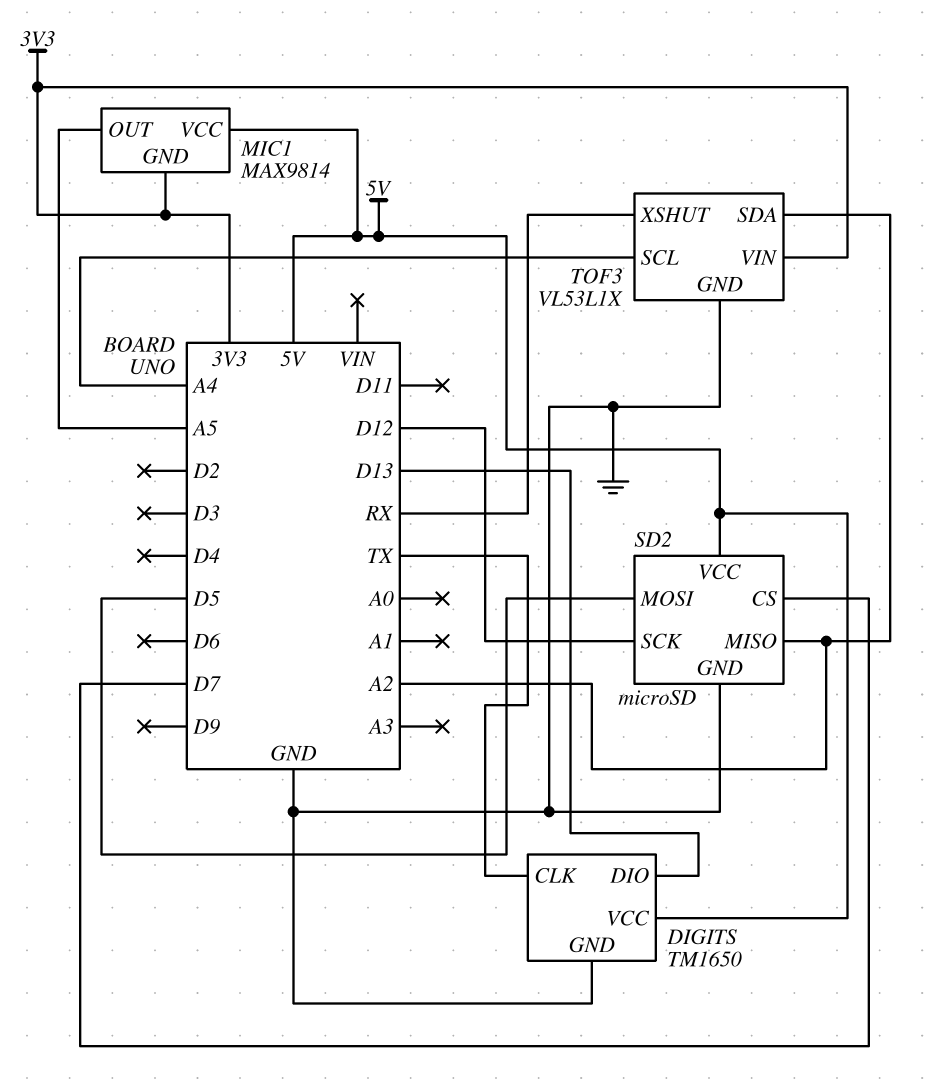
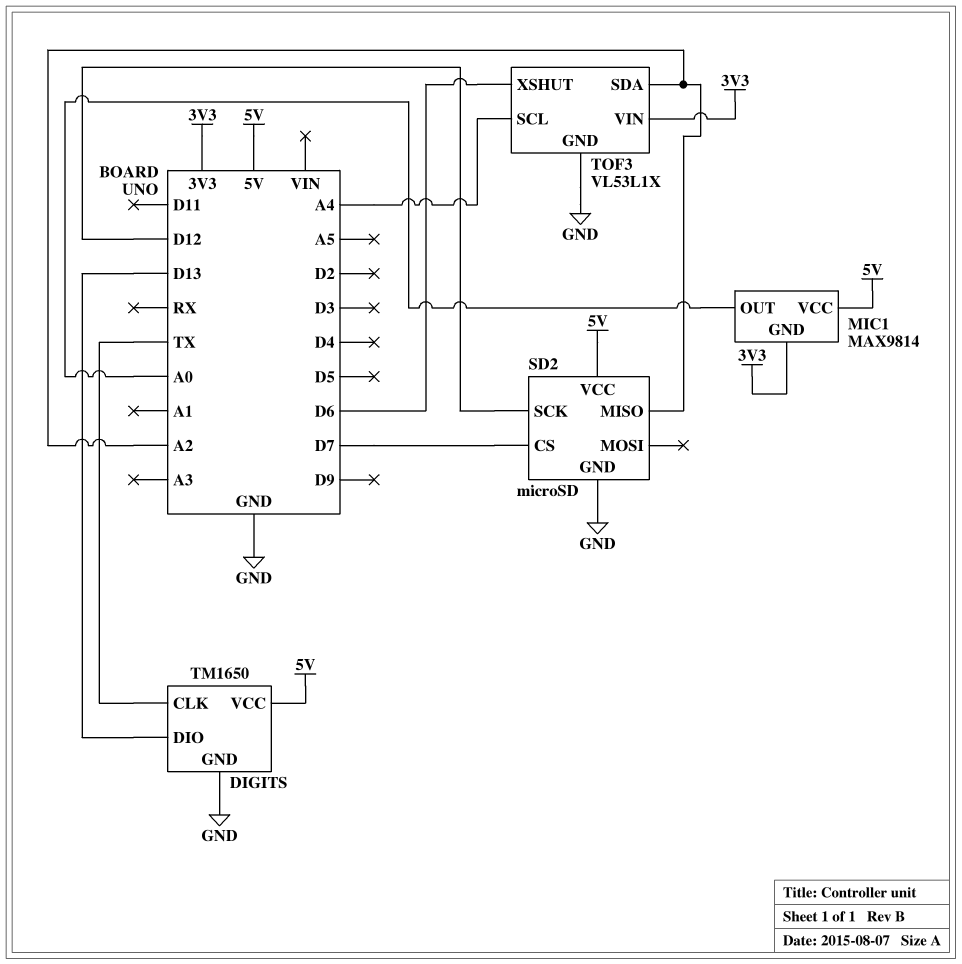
MIC1 pin OUT: A5 -> A0
SD2 pin MOSI: D5 -> none
TOF3 pin XSHUT: RX -> D6

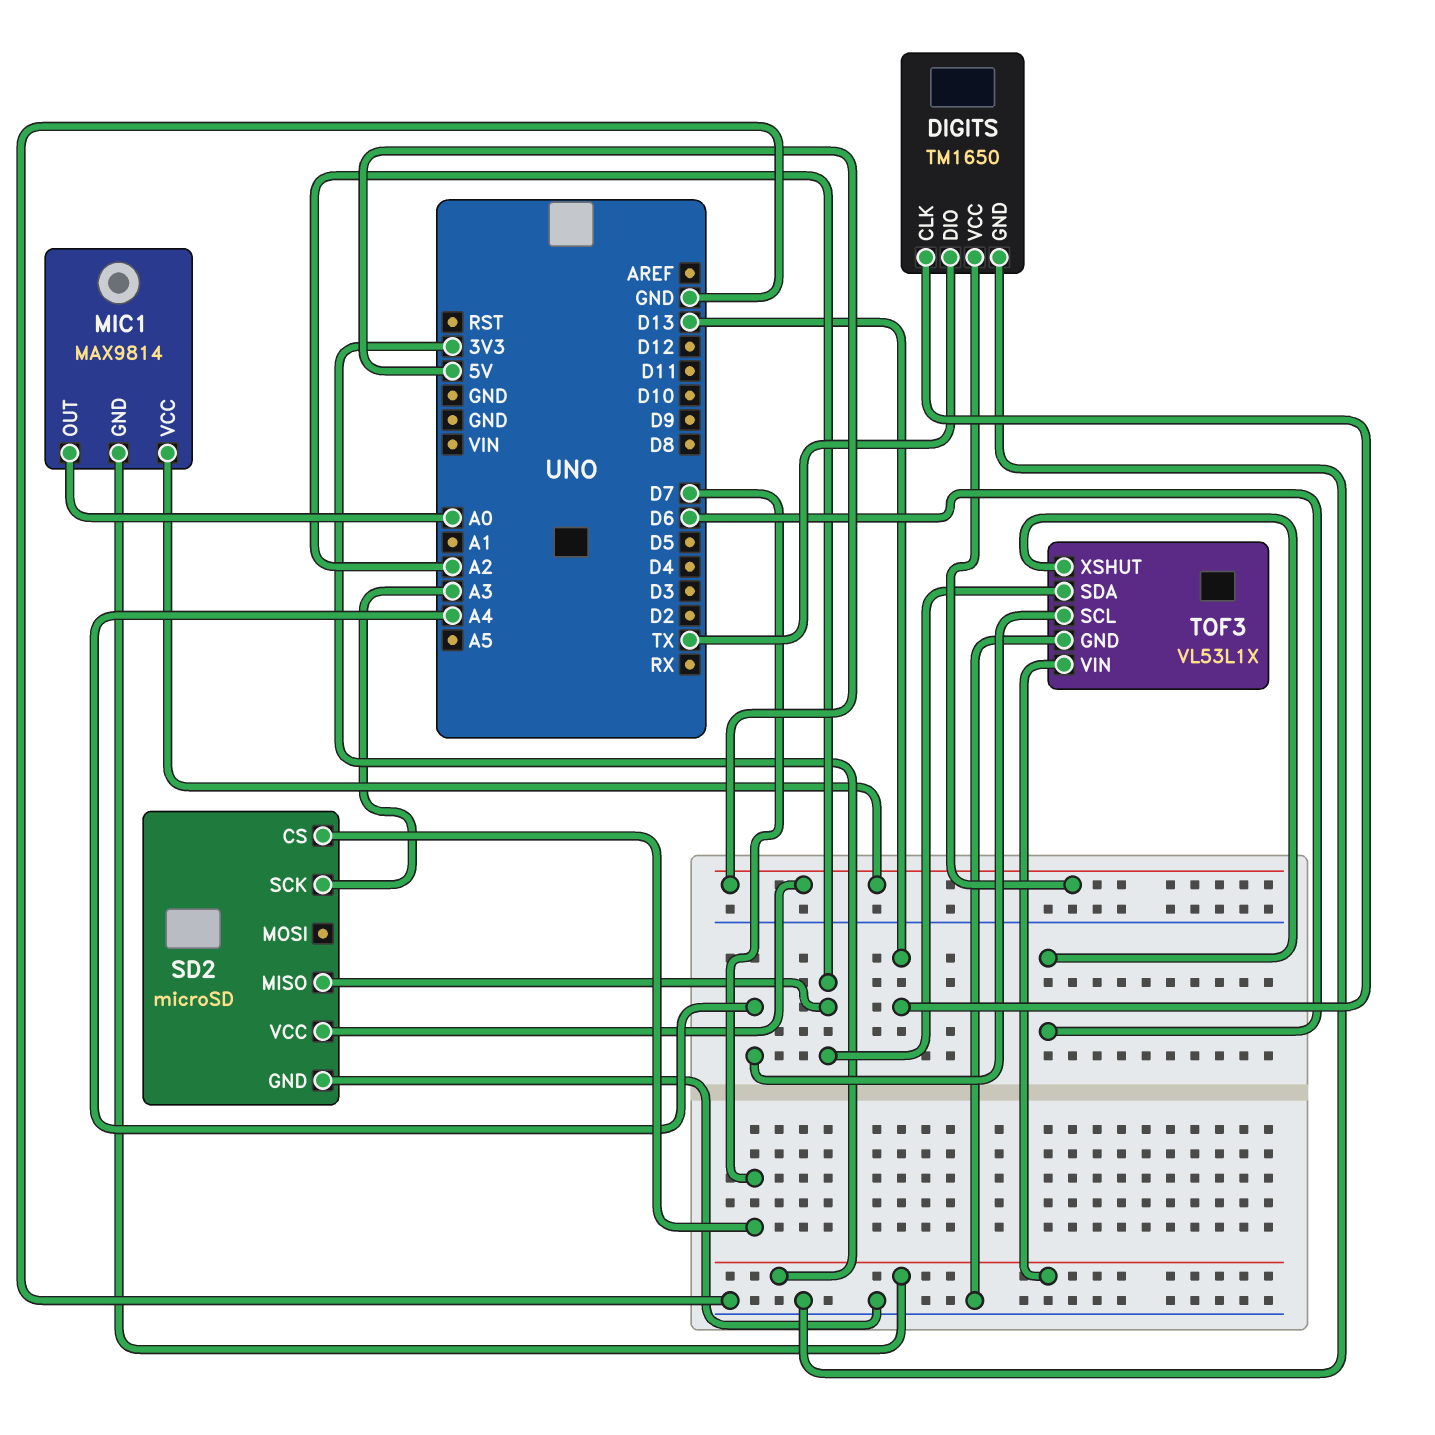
DIGITS pin CLK: TX -> D13
DIGITS pin DIO: D13 -> TX
SD2 pin SCK: D12 -> A3

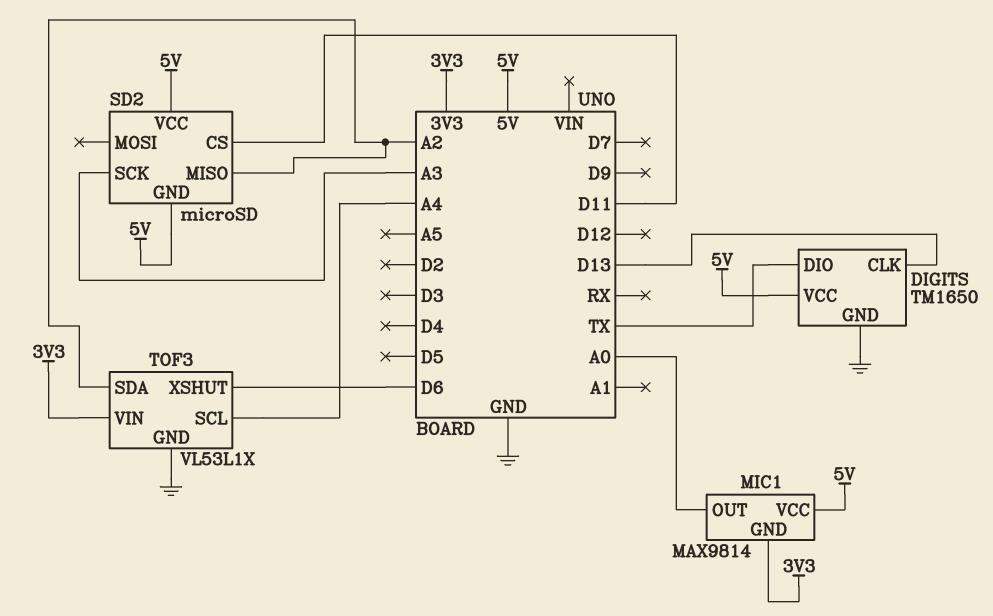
SD2 pin CS: D7 -> D11
SD2 pin GND: GND -> 5V

